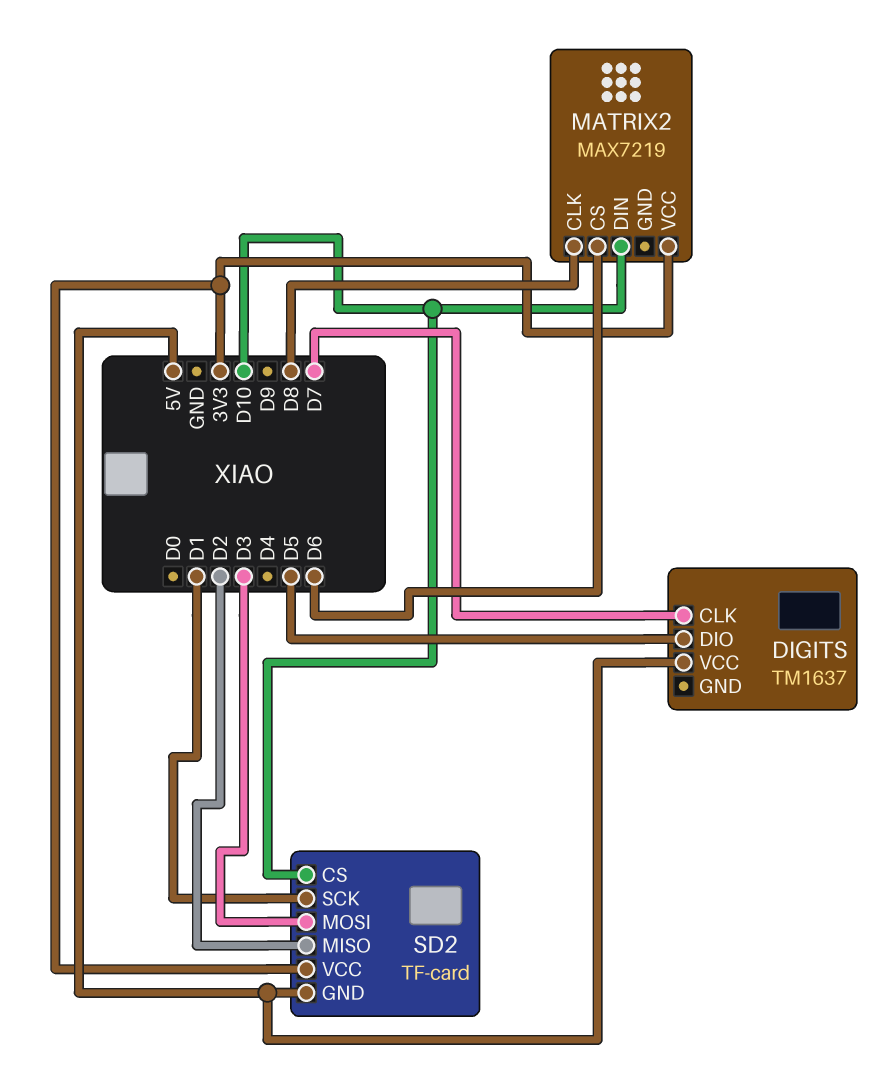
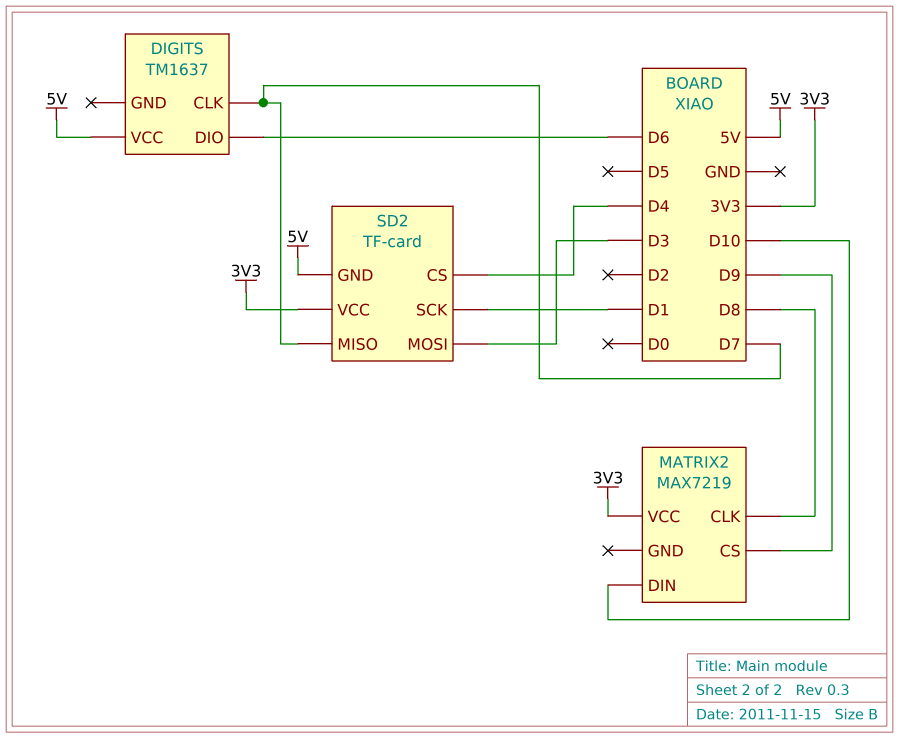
DIGITS pin DIO: D5 -> D6
MATRIX2 pin CS: D6 -> D9
SD2 pin CS: D10 -> D4
SD2 pin MISO: D2 -> D7

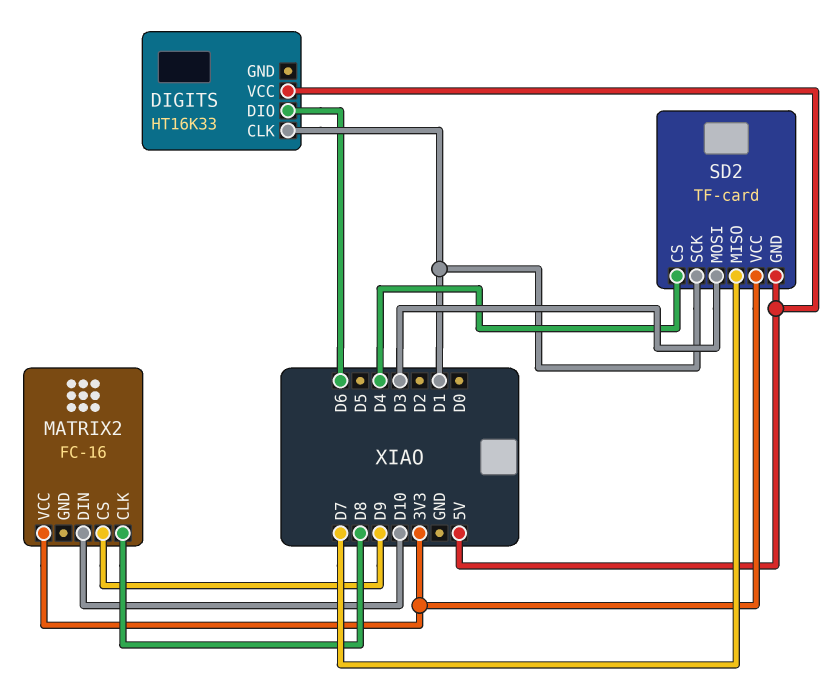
DIGITS: TM1637 -> HT16K33
DIGITS pin CLK: D7 -> D1
MATRIX2: MAX7219 -> FC-16

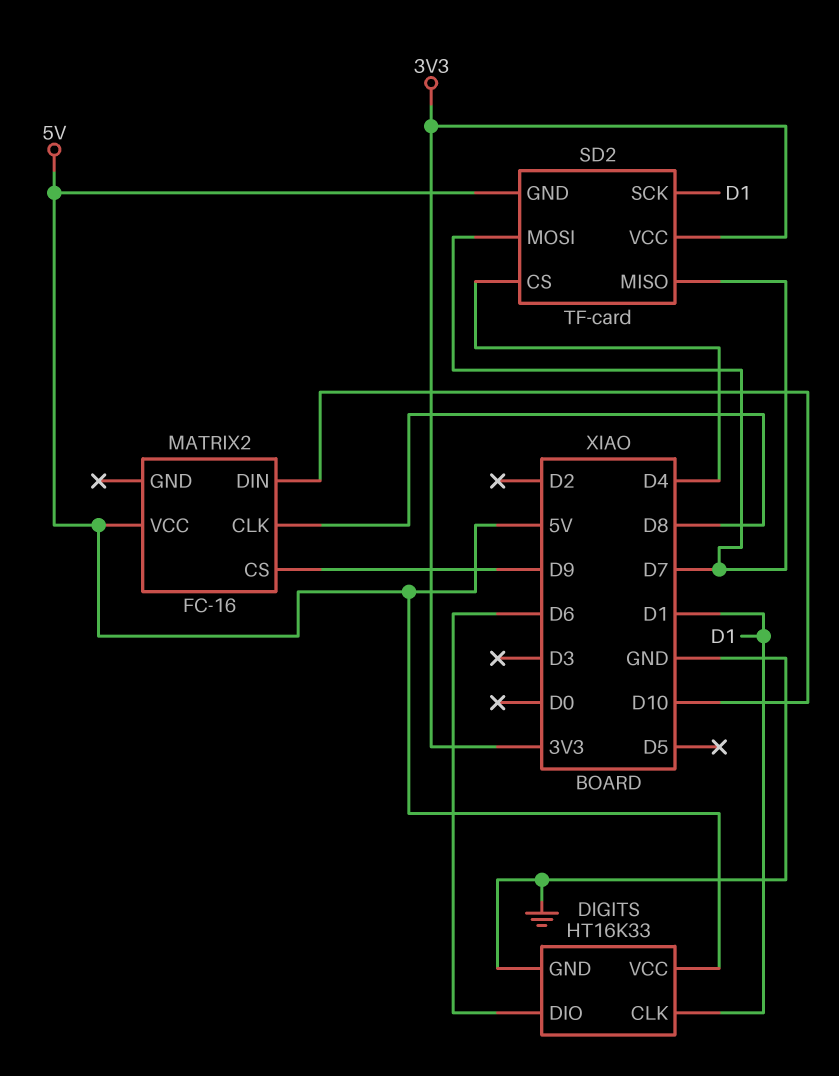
DIGITS pin GND: none -> GND
MATRIX2 pin VCC: 3V3 -> 5V
SD2 pin MOSI: D3 -> D7

